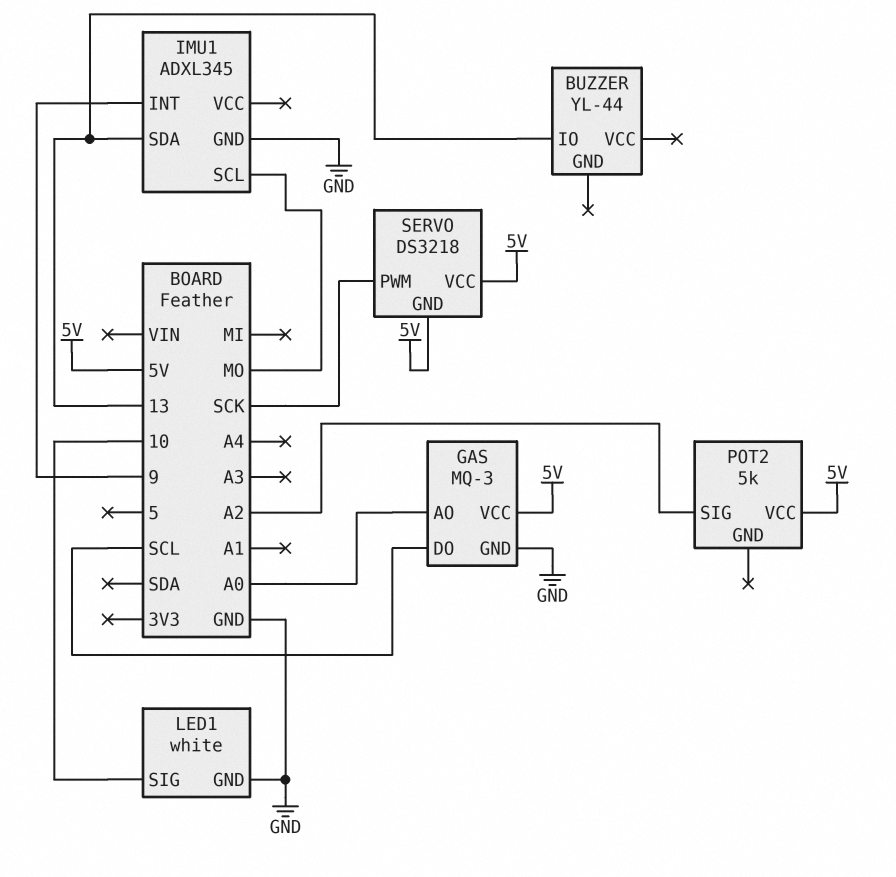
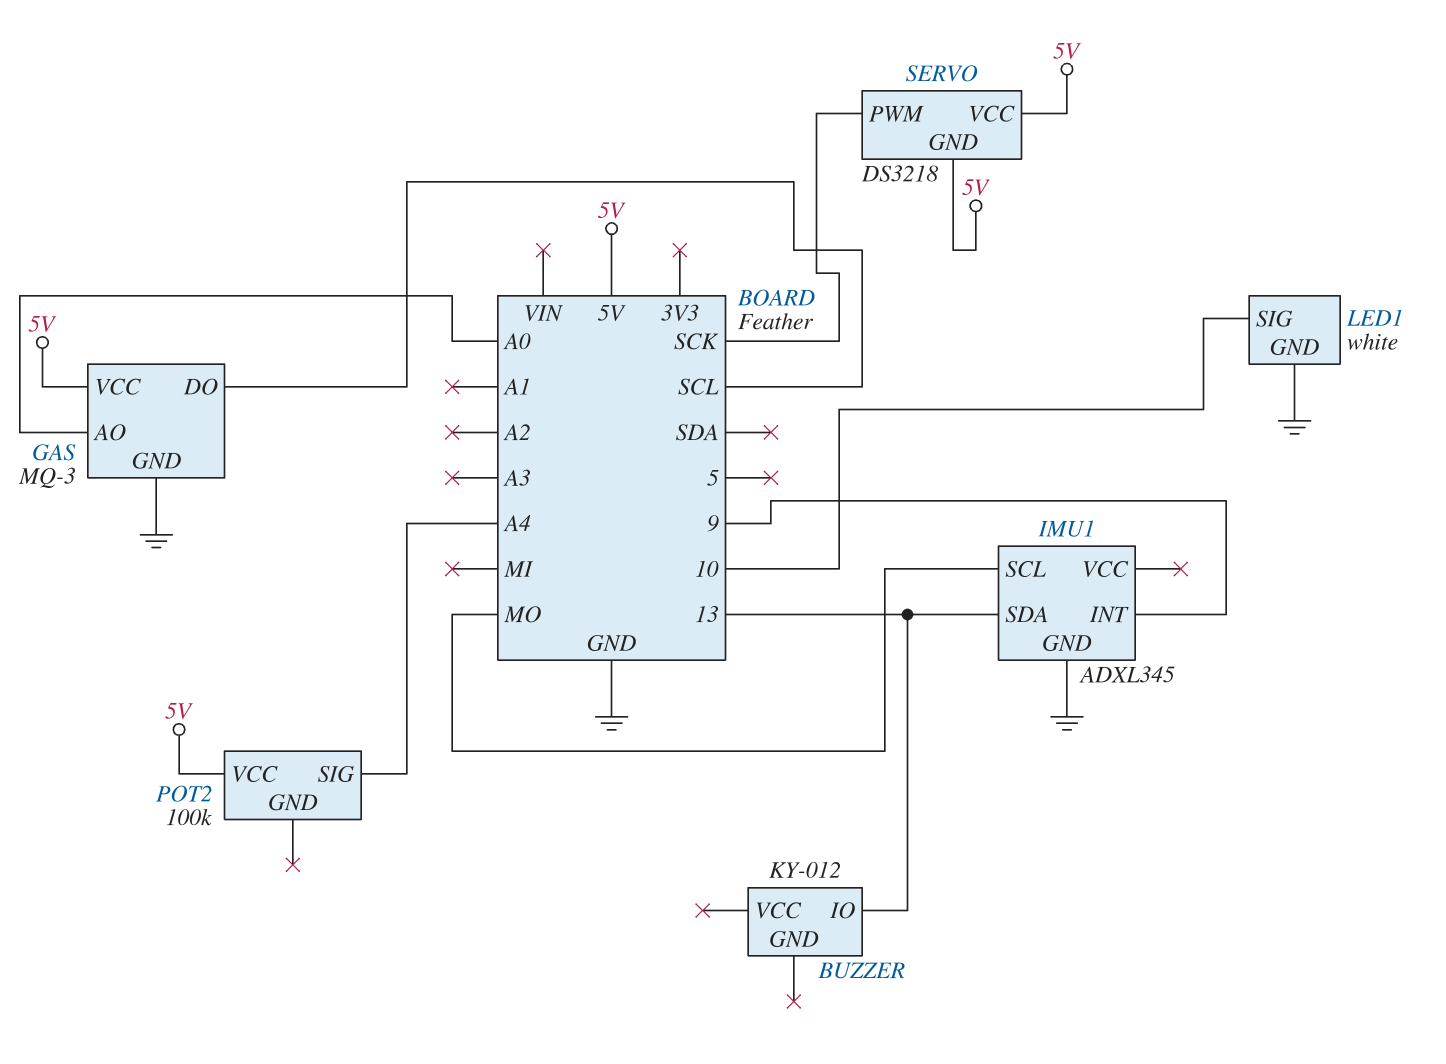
BUZZER: YL-44 -> KY-012
POT2: 5k -> 100k
POT2 pin SIG: A2 -> A4

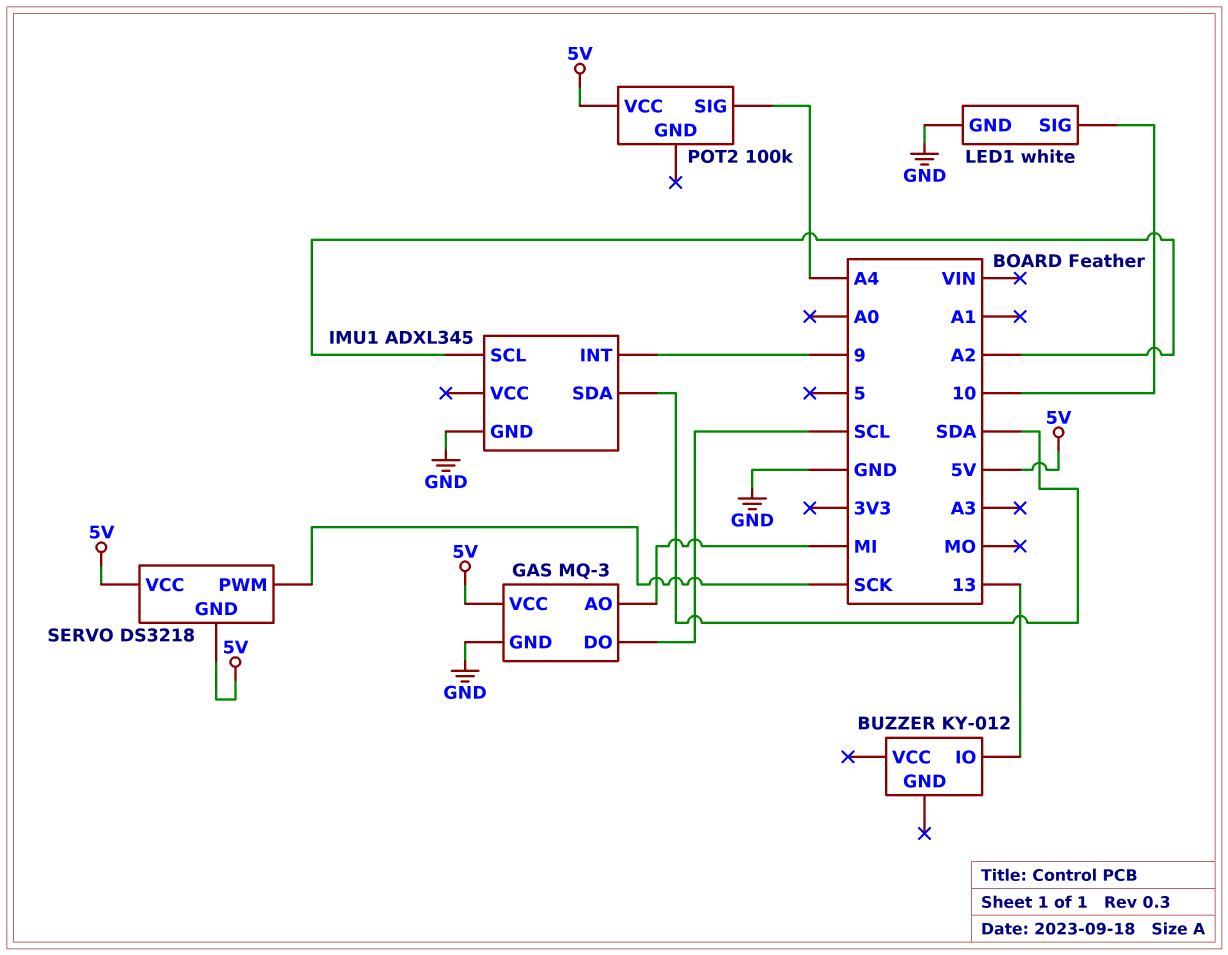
GAS pin AO: A0 -> MI
IMU1 pin SCL: MO -> A2
IMU1 pin SDA: 13 -> SDA

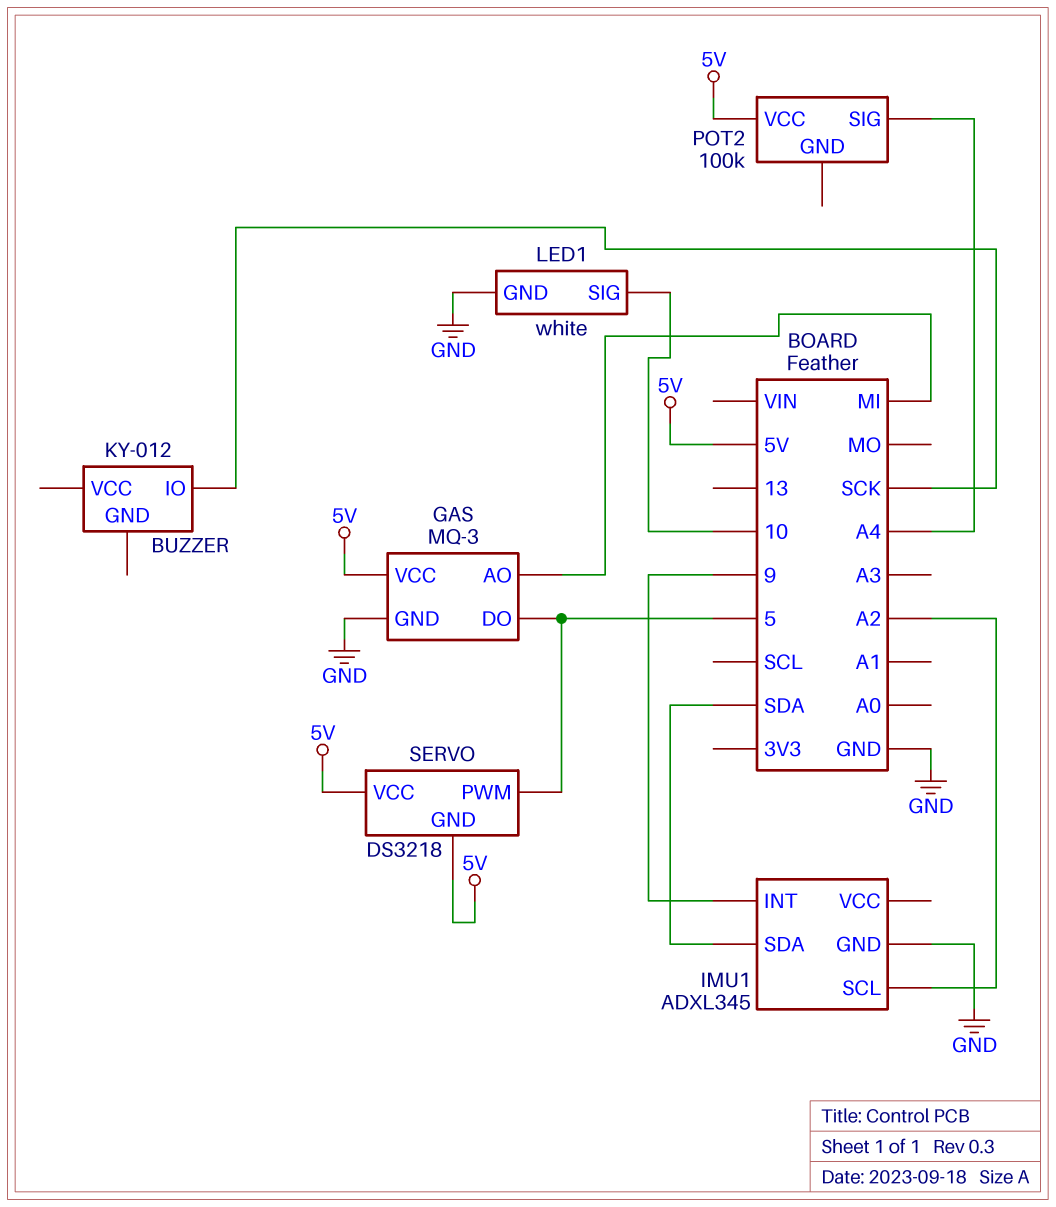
BUZZER pin IO: 13 -> SCK
GAS pin DO: SCL -> 5
SERVO pin PWM: SCK -> 5

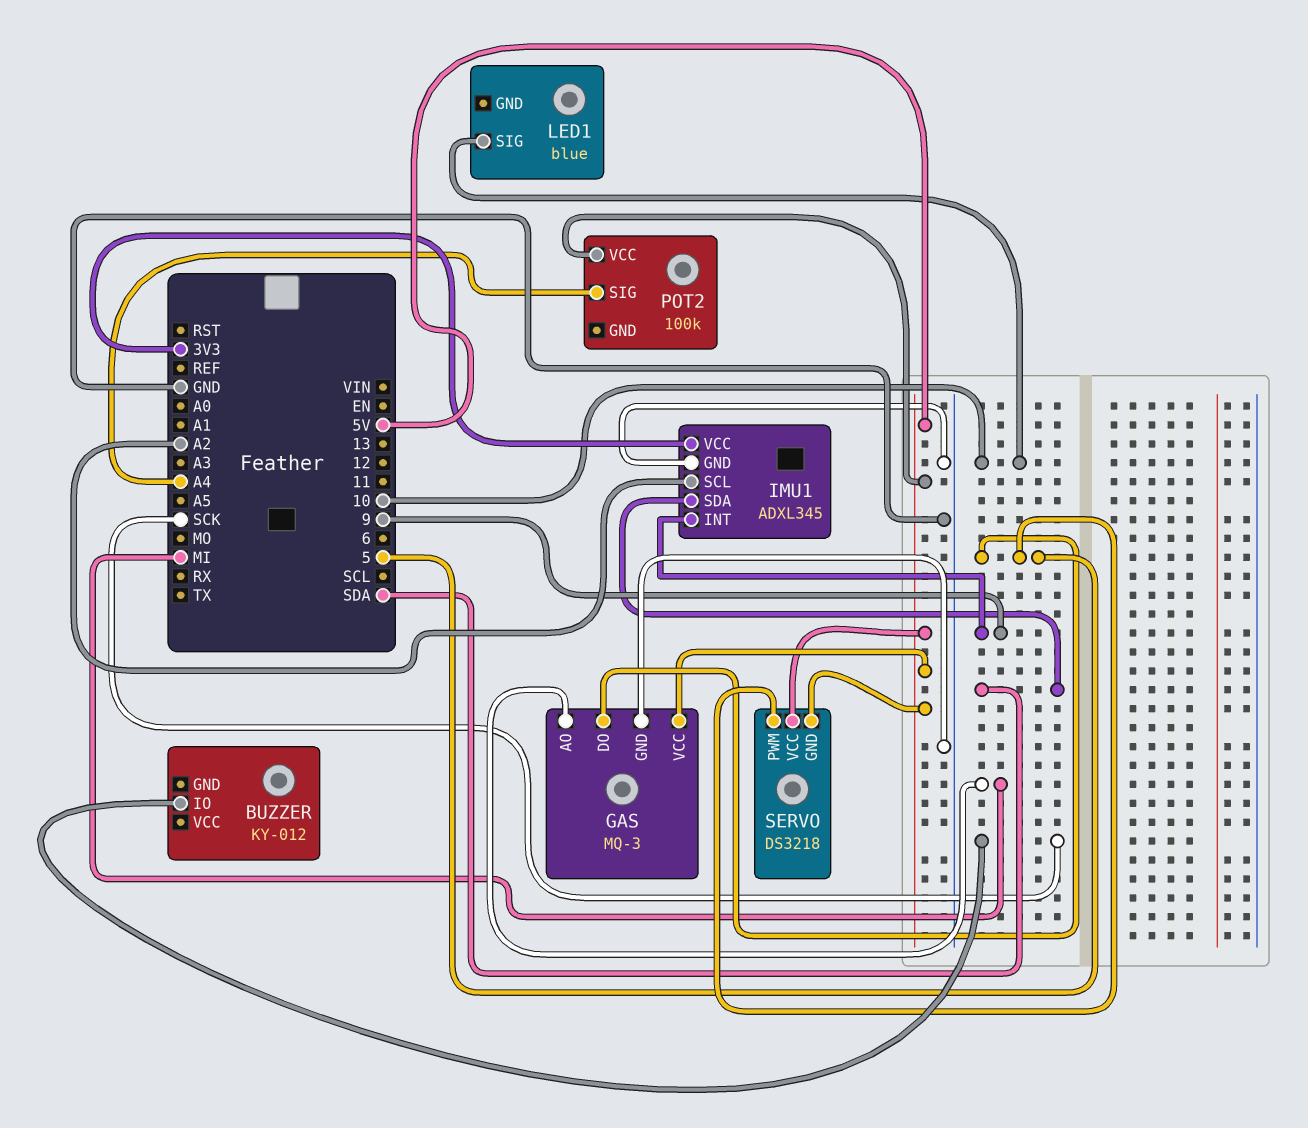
IMU1 pin VCC: none -> 3V3
LED1: white -> blue
LED1 pin GND: GND -> none

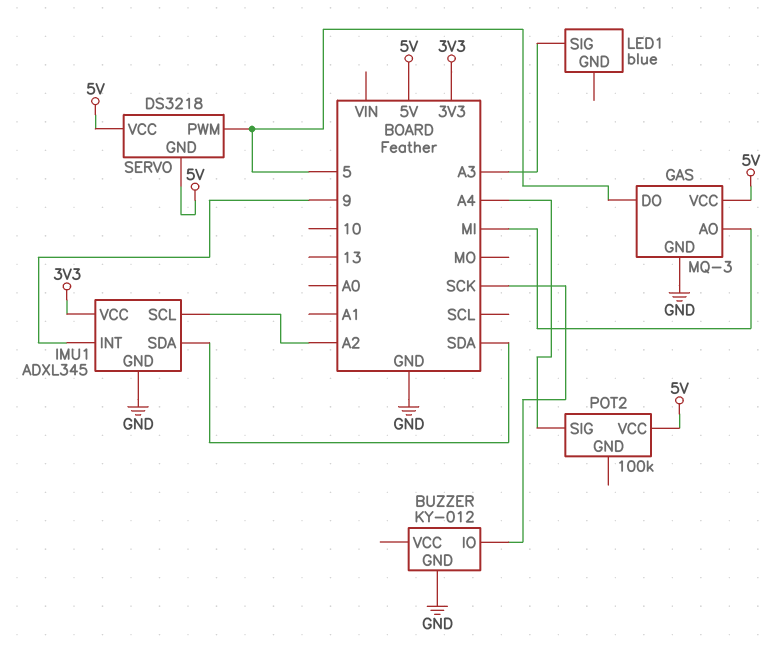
BUZZER pin GND: none -> GND
LED1 pin SIG: 10 -> A3

